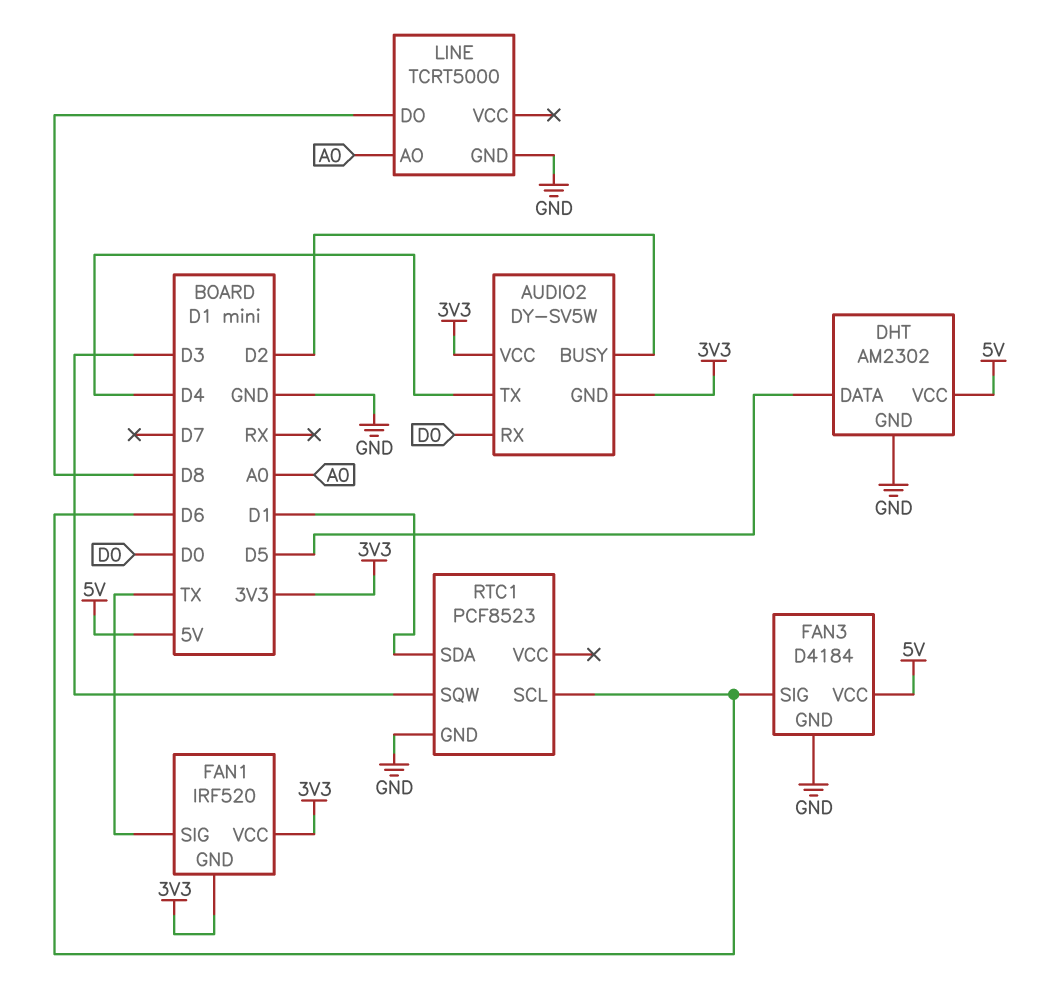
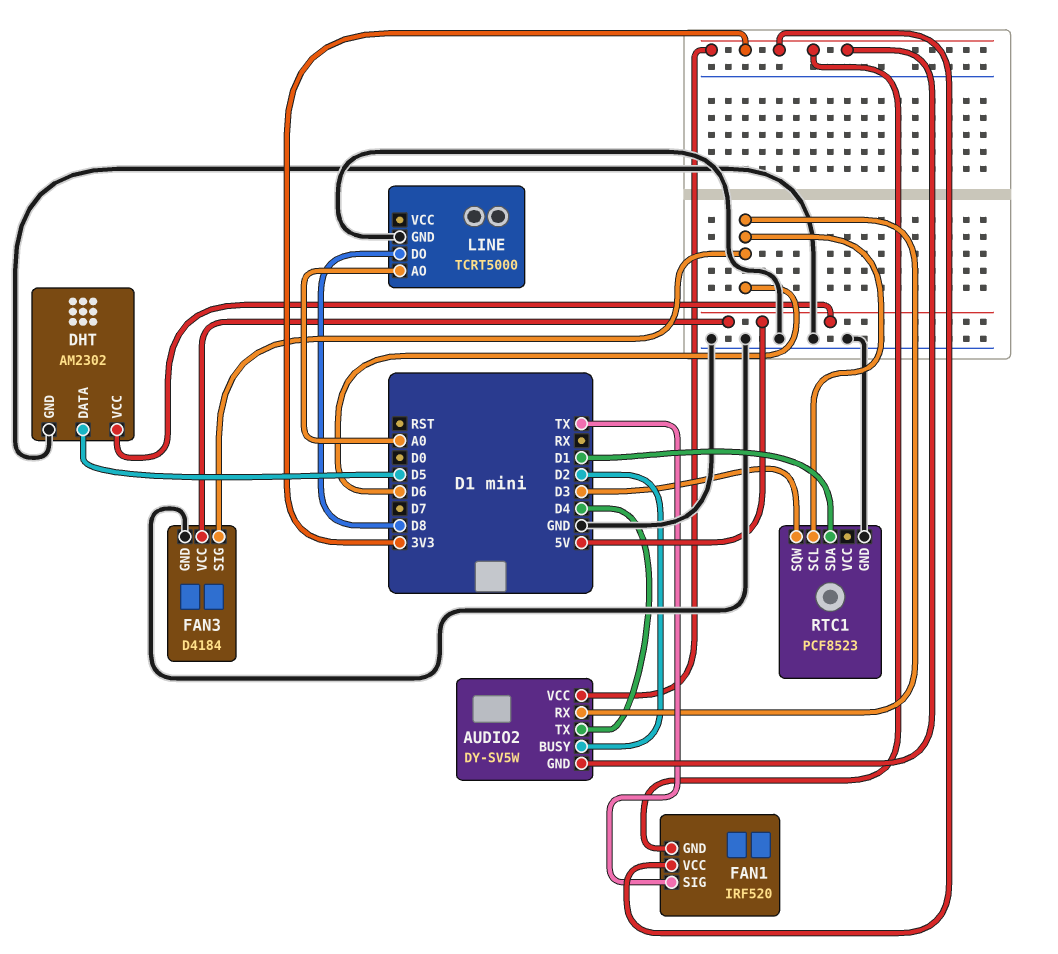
AUDIO2 pin RX: D0 -> D6

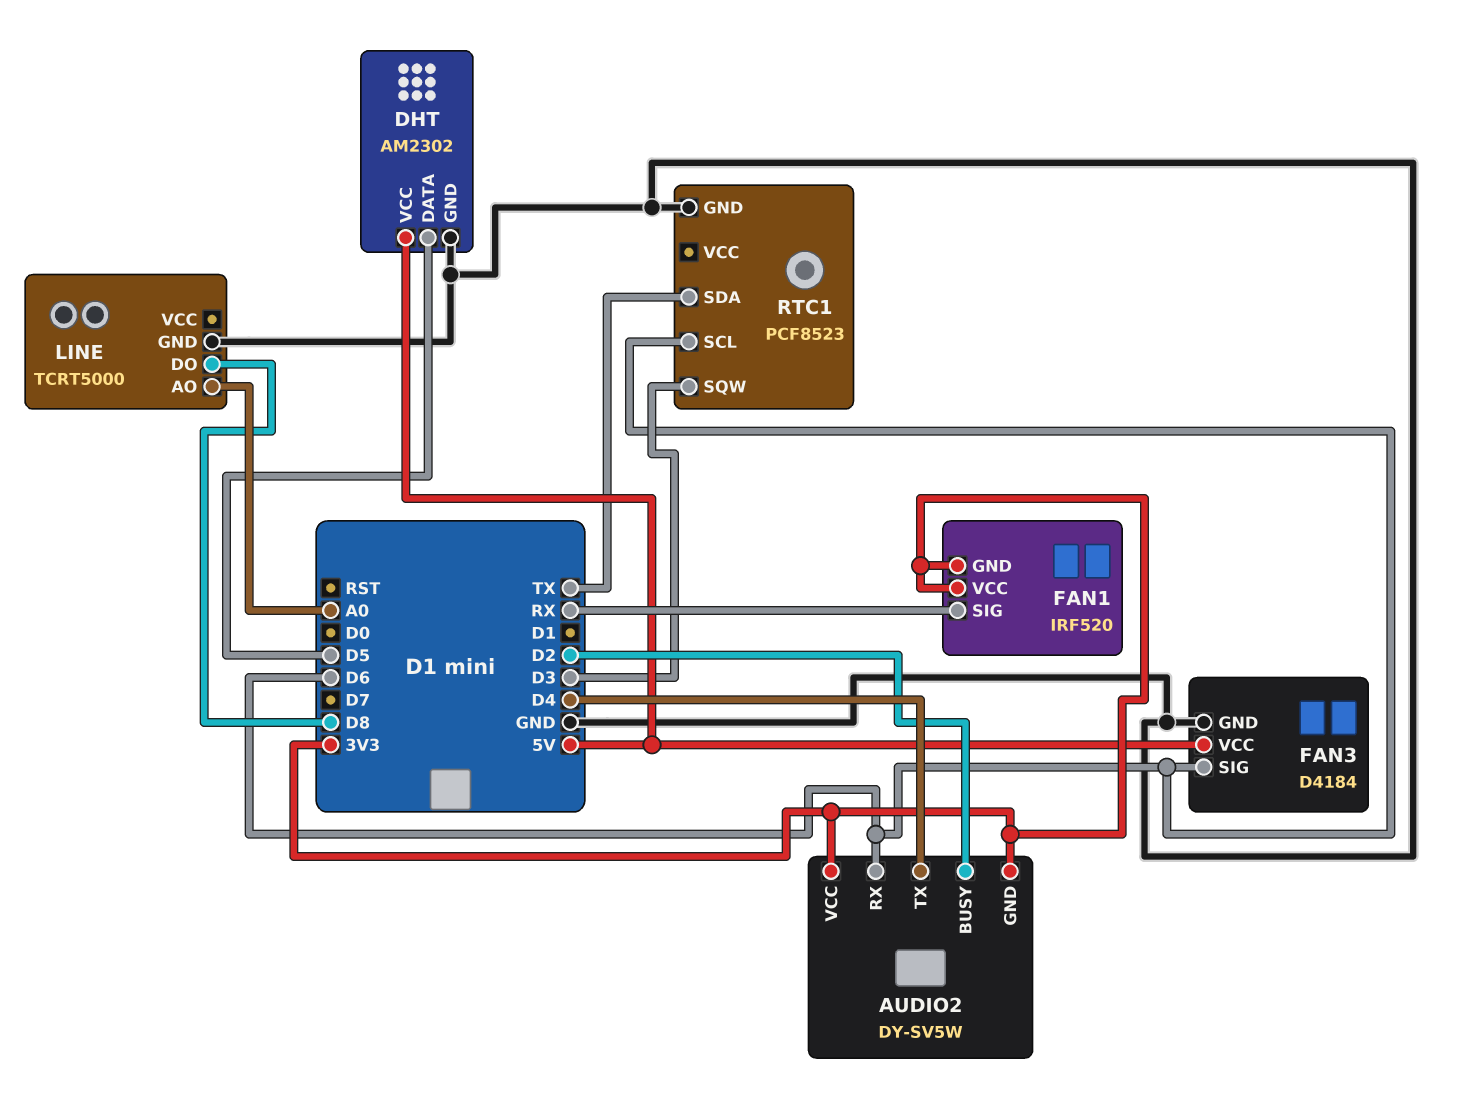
FAN1 pin SIG: TX -> RX
RTC1 pin SDA: D1 -> TX

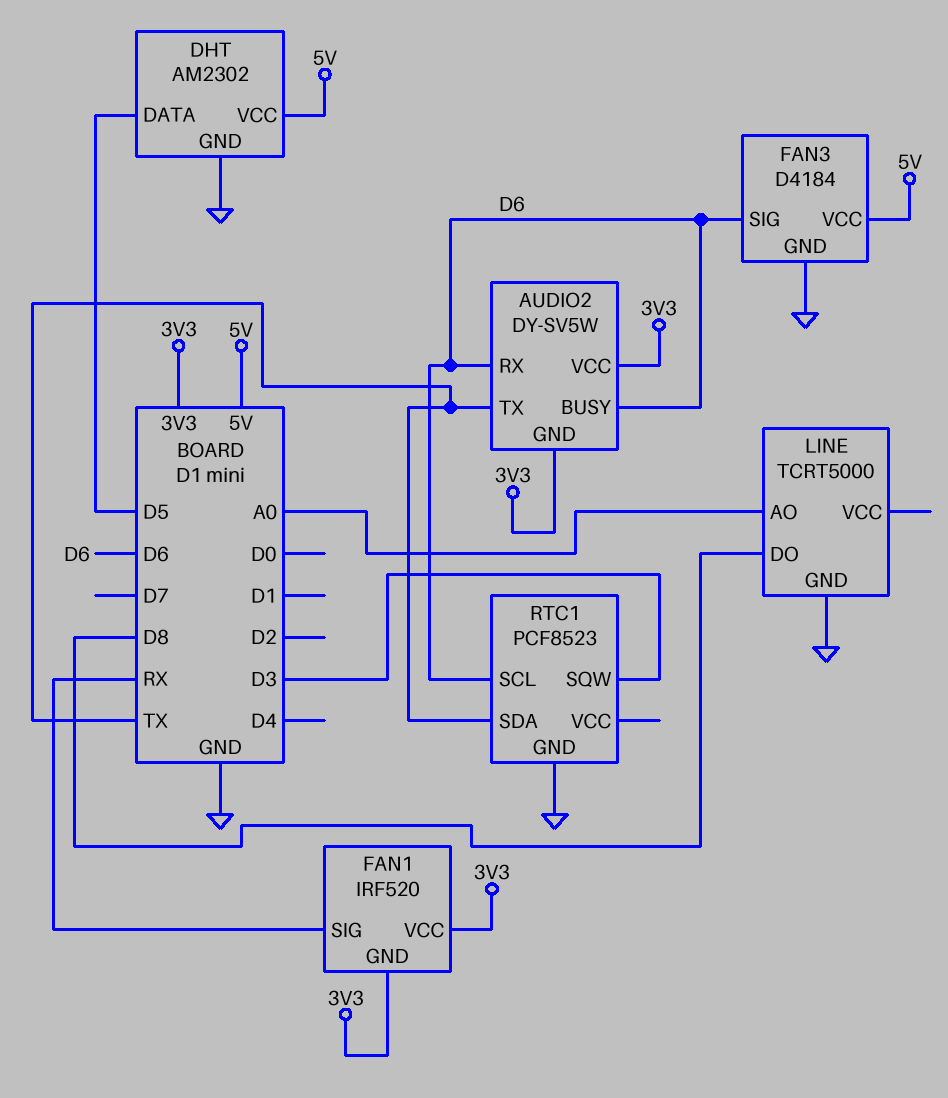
AUDIO2 pin BUSY: D2 -> D6
AUDIO2 pin TX: D4 -> TX

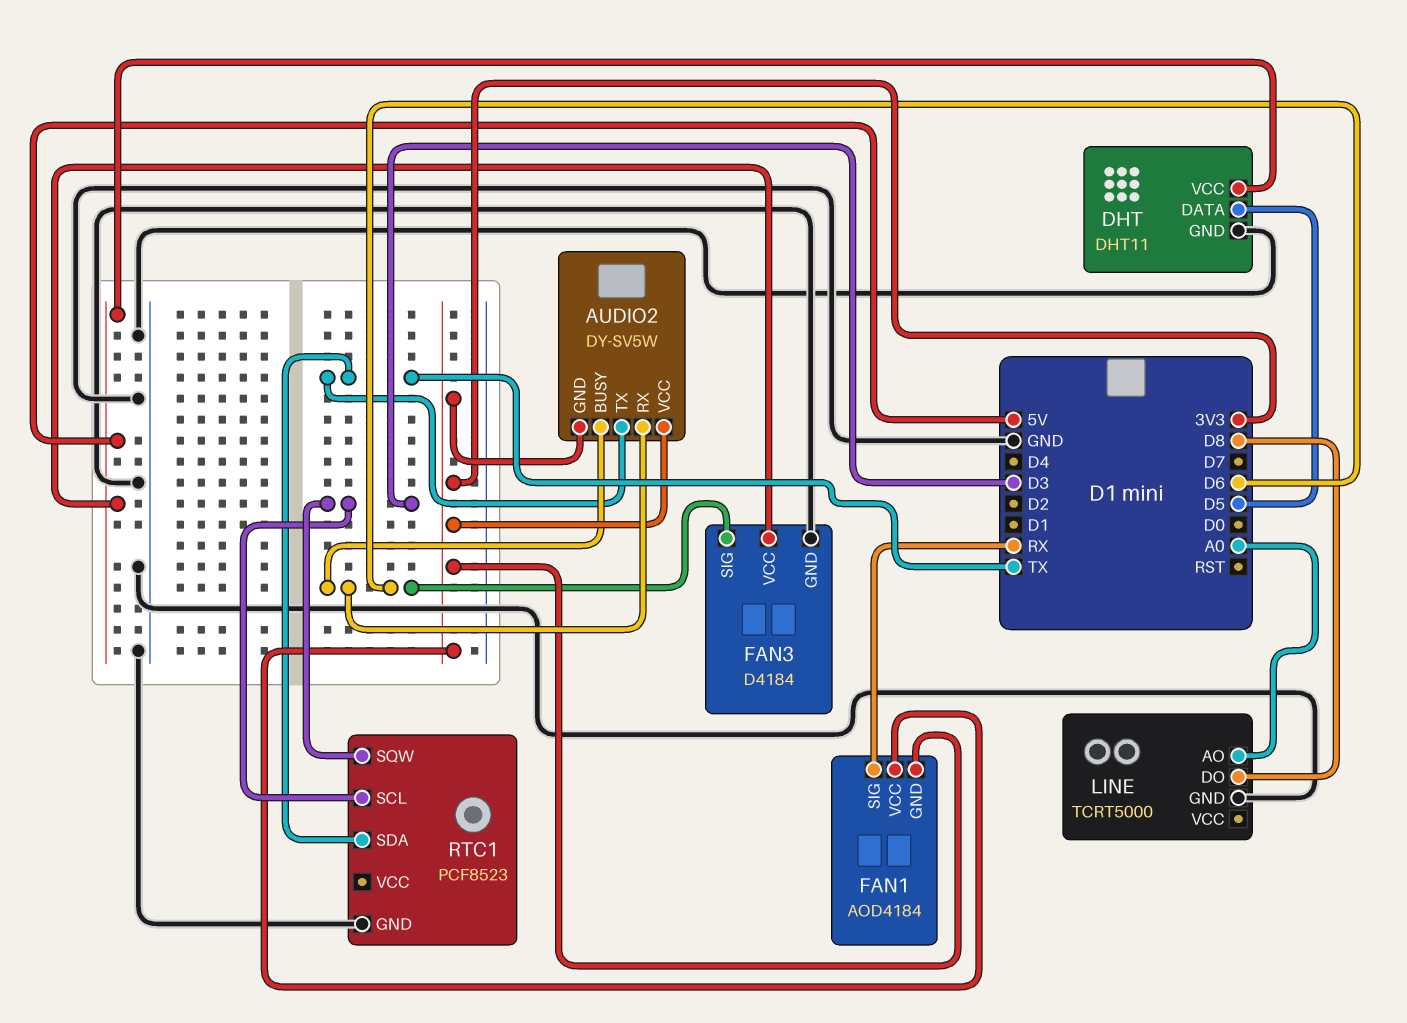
DHT: AM2302 -> DHT11
FAN1: IRF520 -> AOD4184
RTC1 pin SCL: D6 -> D3

